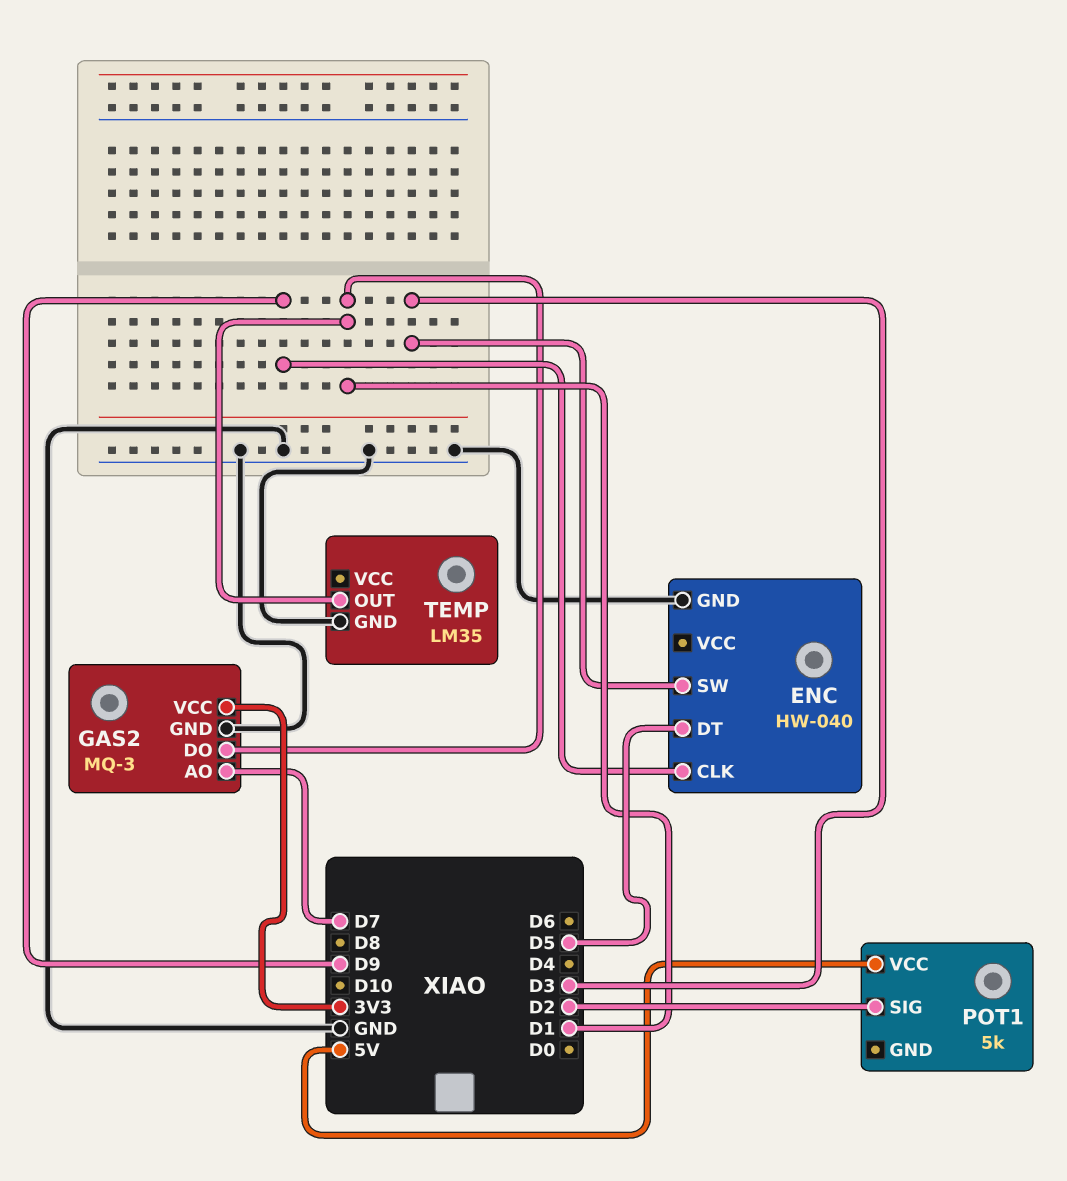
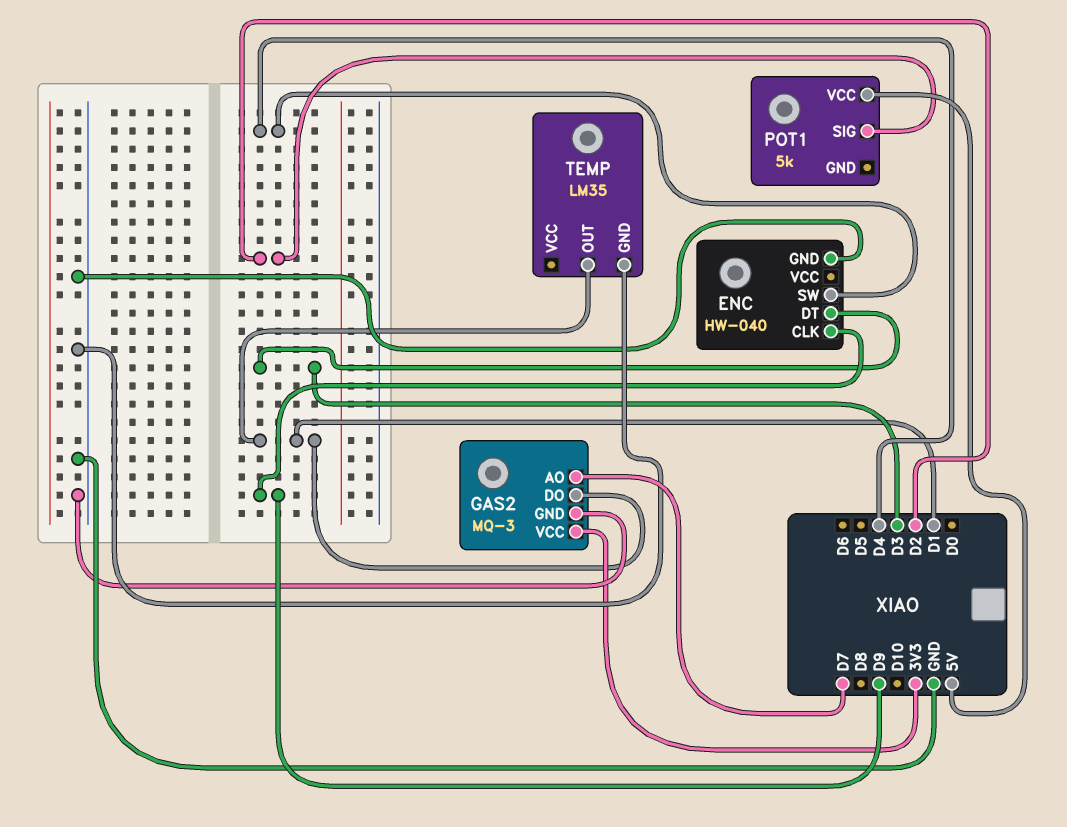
ENC pin DT: D5 -> D3
ENC pin SW: D3 -> D4

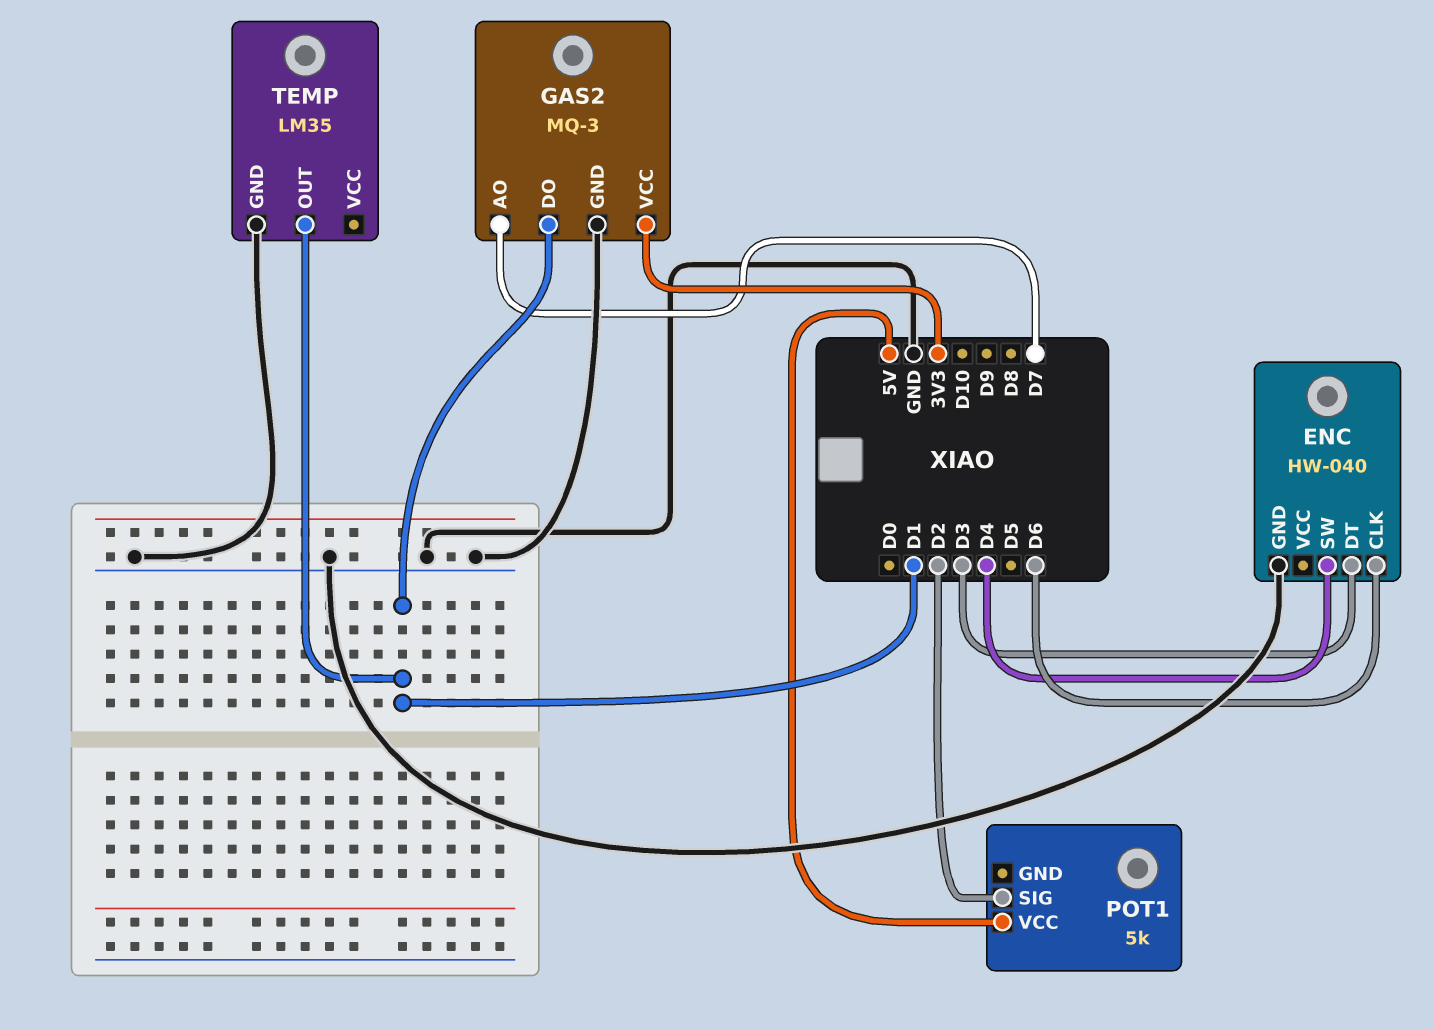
ENC pin CLK: D9 -> D6

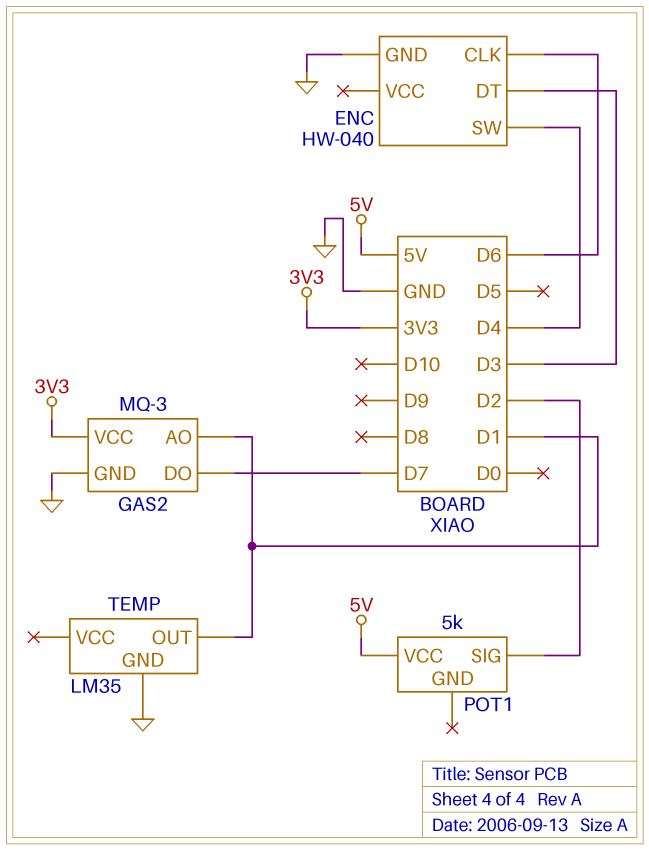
GAS2 pin AO: D7 -> D1
GAS2 pin DO: D1 -> D7

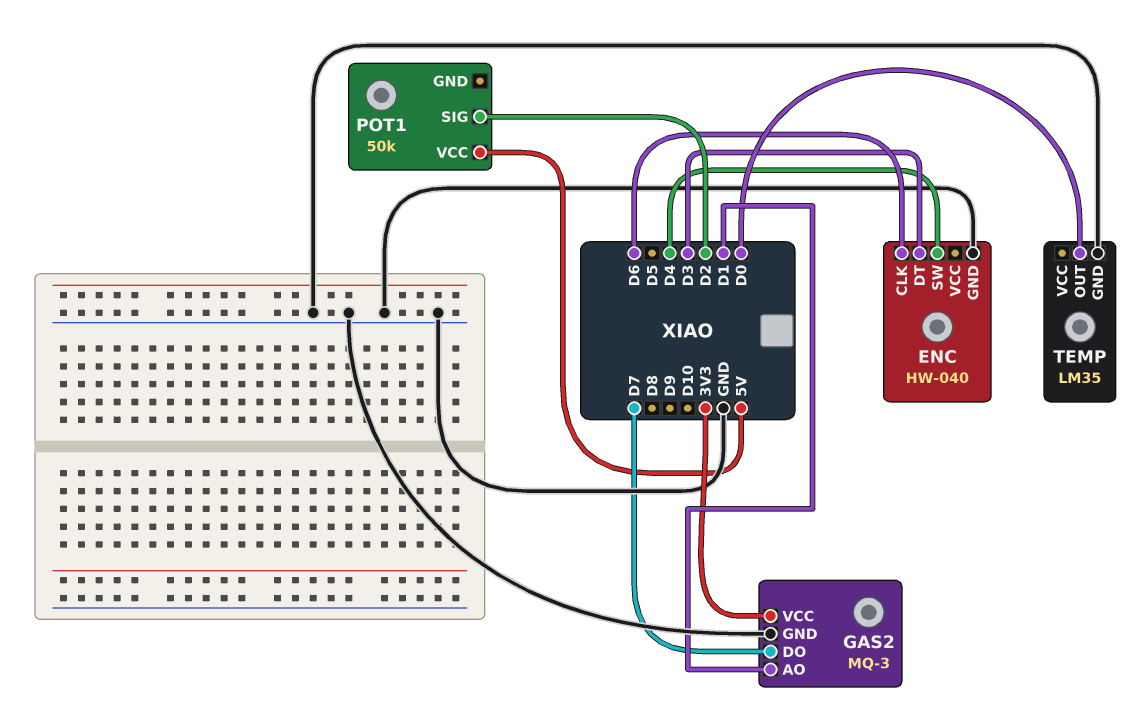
POT1: 5k -> 50k
TEMP pin OUT: D1 -> D0

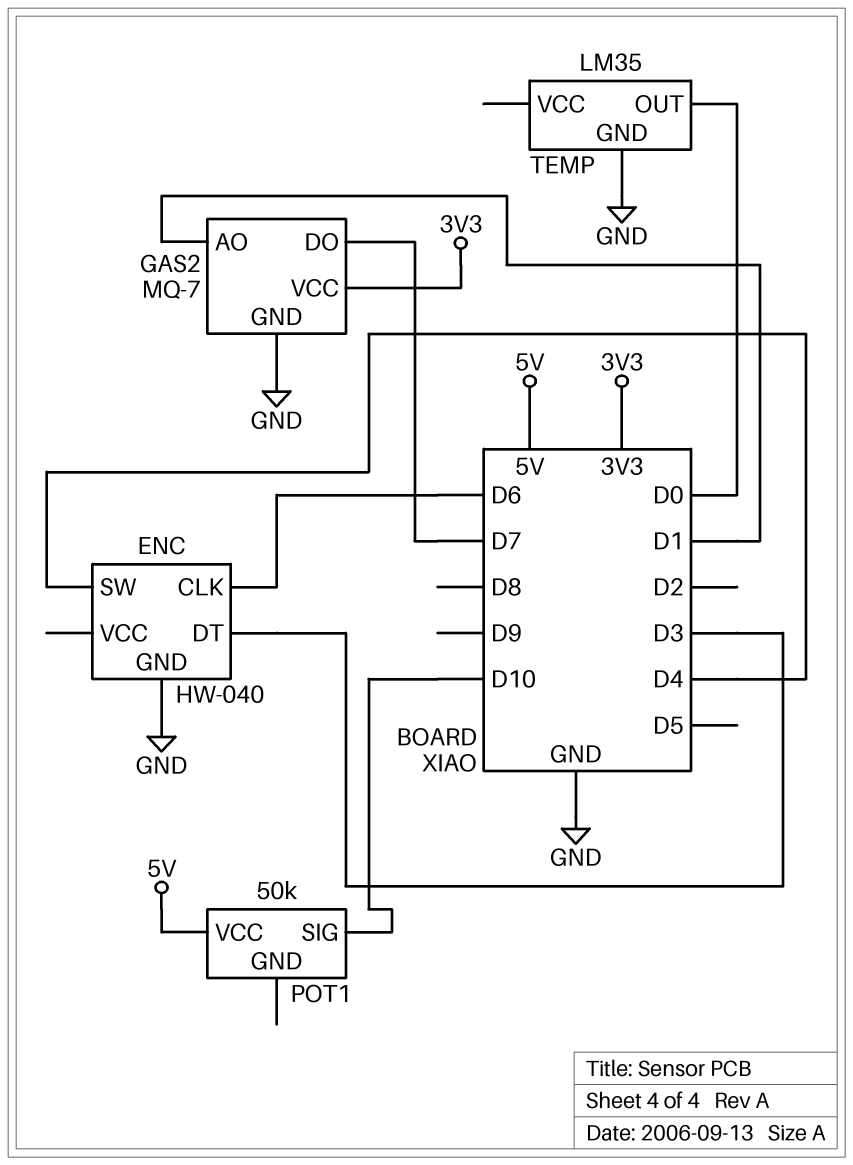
GAS2: MQ-3 -> MQ-7
POT1 pin SIG: D2 -> D10

